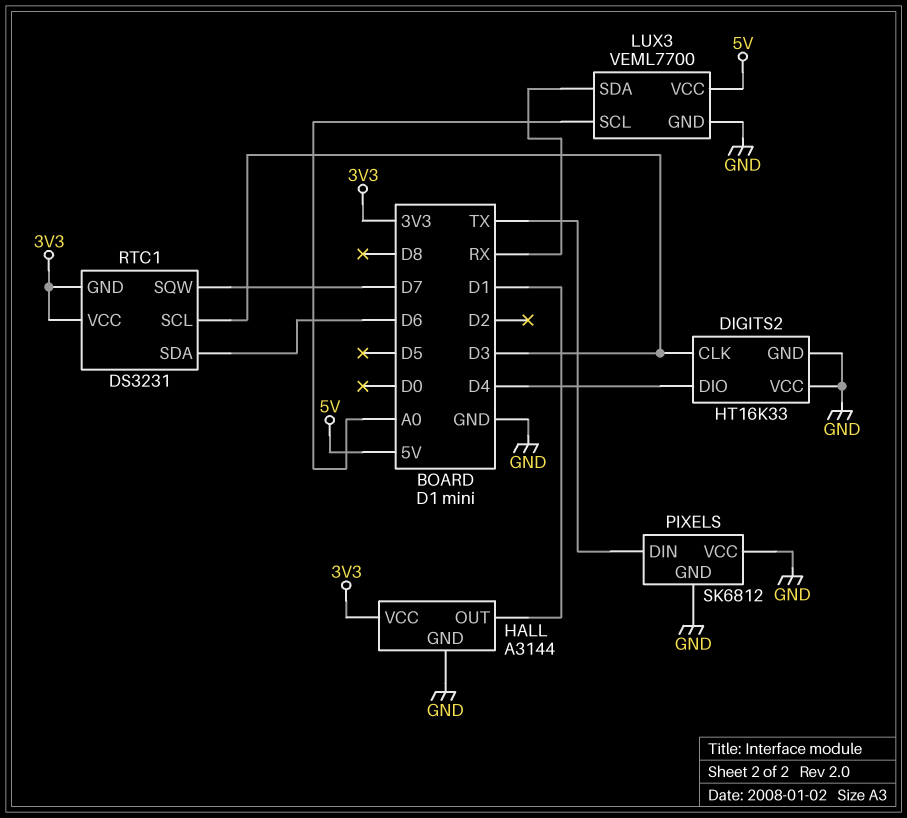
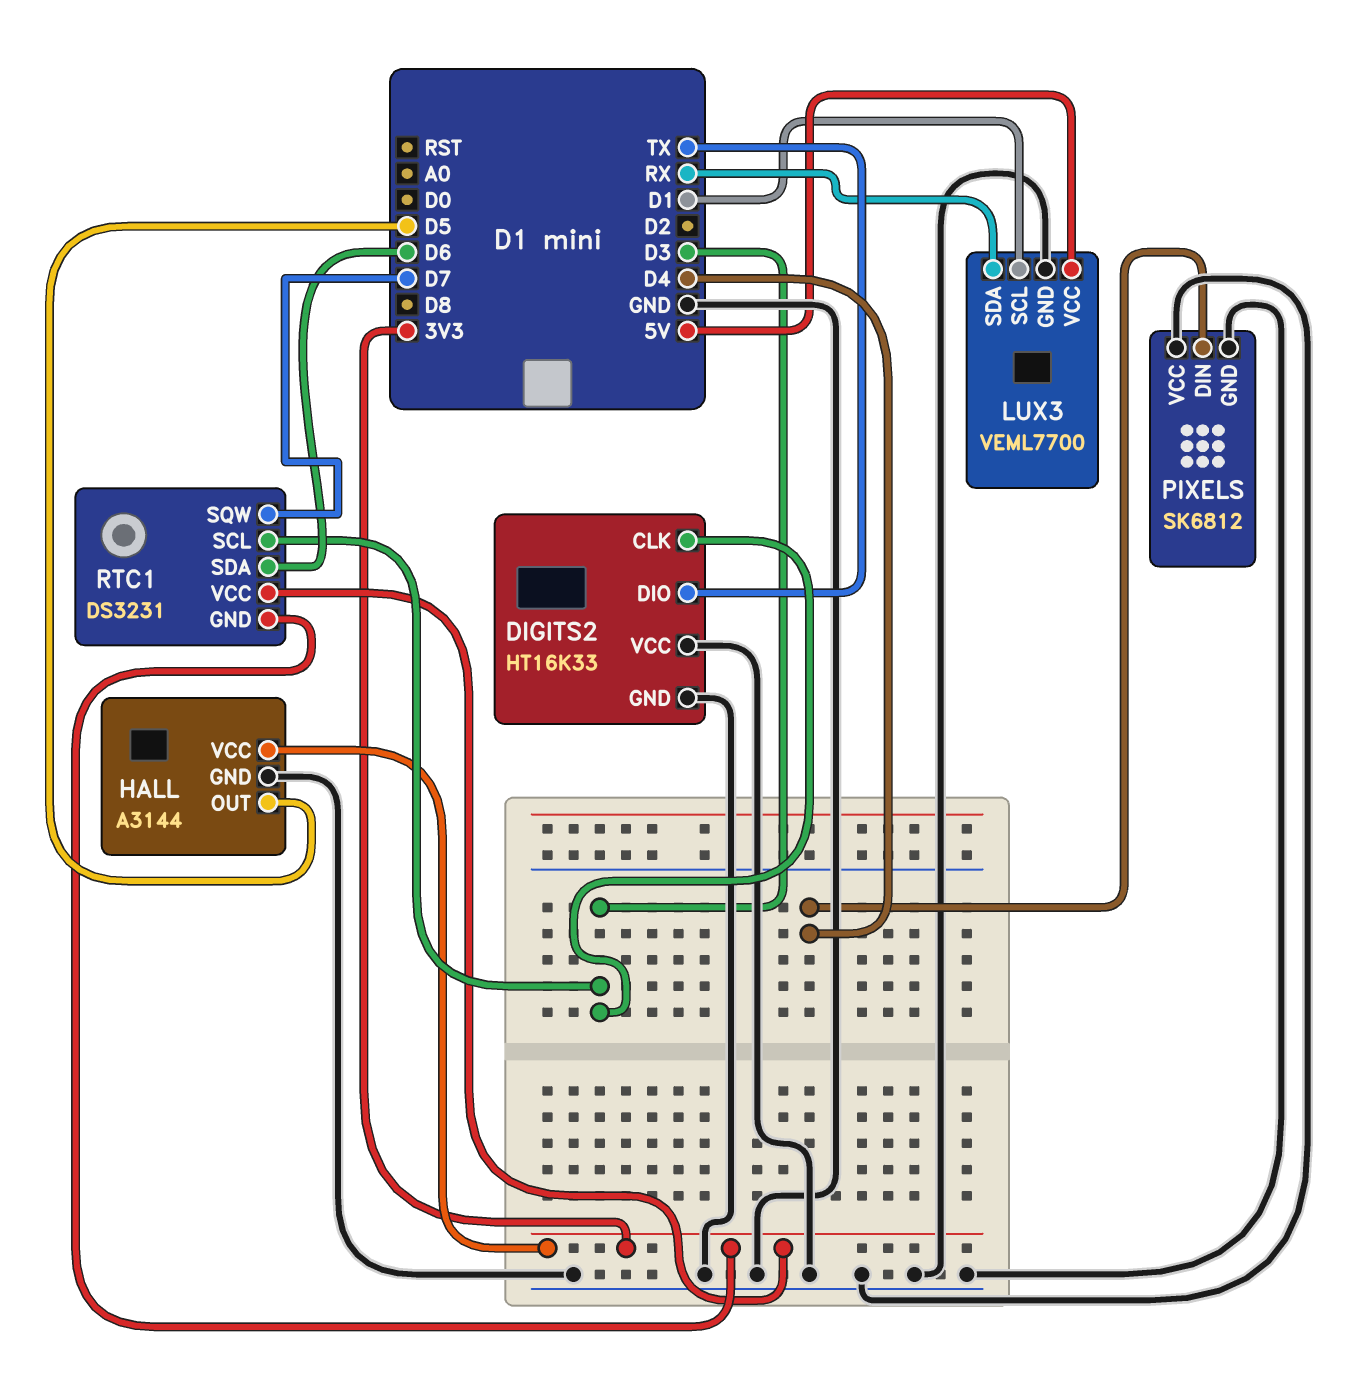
DIGITS2 pin DIO: D4 -> TX
HALL pin OUT: D1 -> D5
LUX3 pin SCL: A0 -> D1
PIXELS pin DIN: TX -> D4

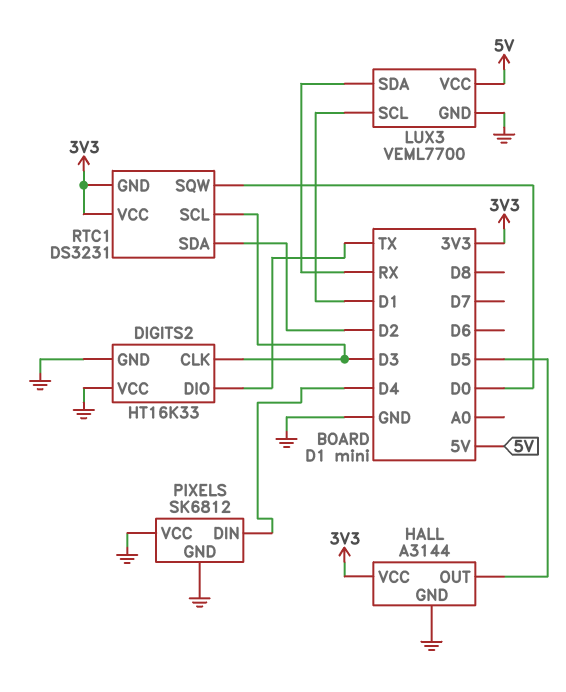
RTC1 pin SDA: D6 -> D2
RTC1 pin SQW: D7 -> D0

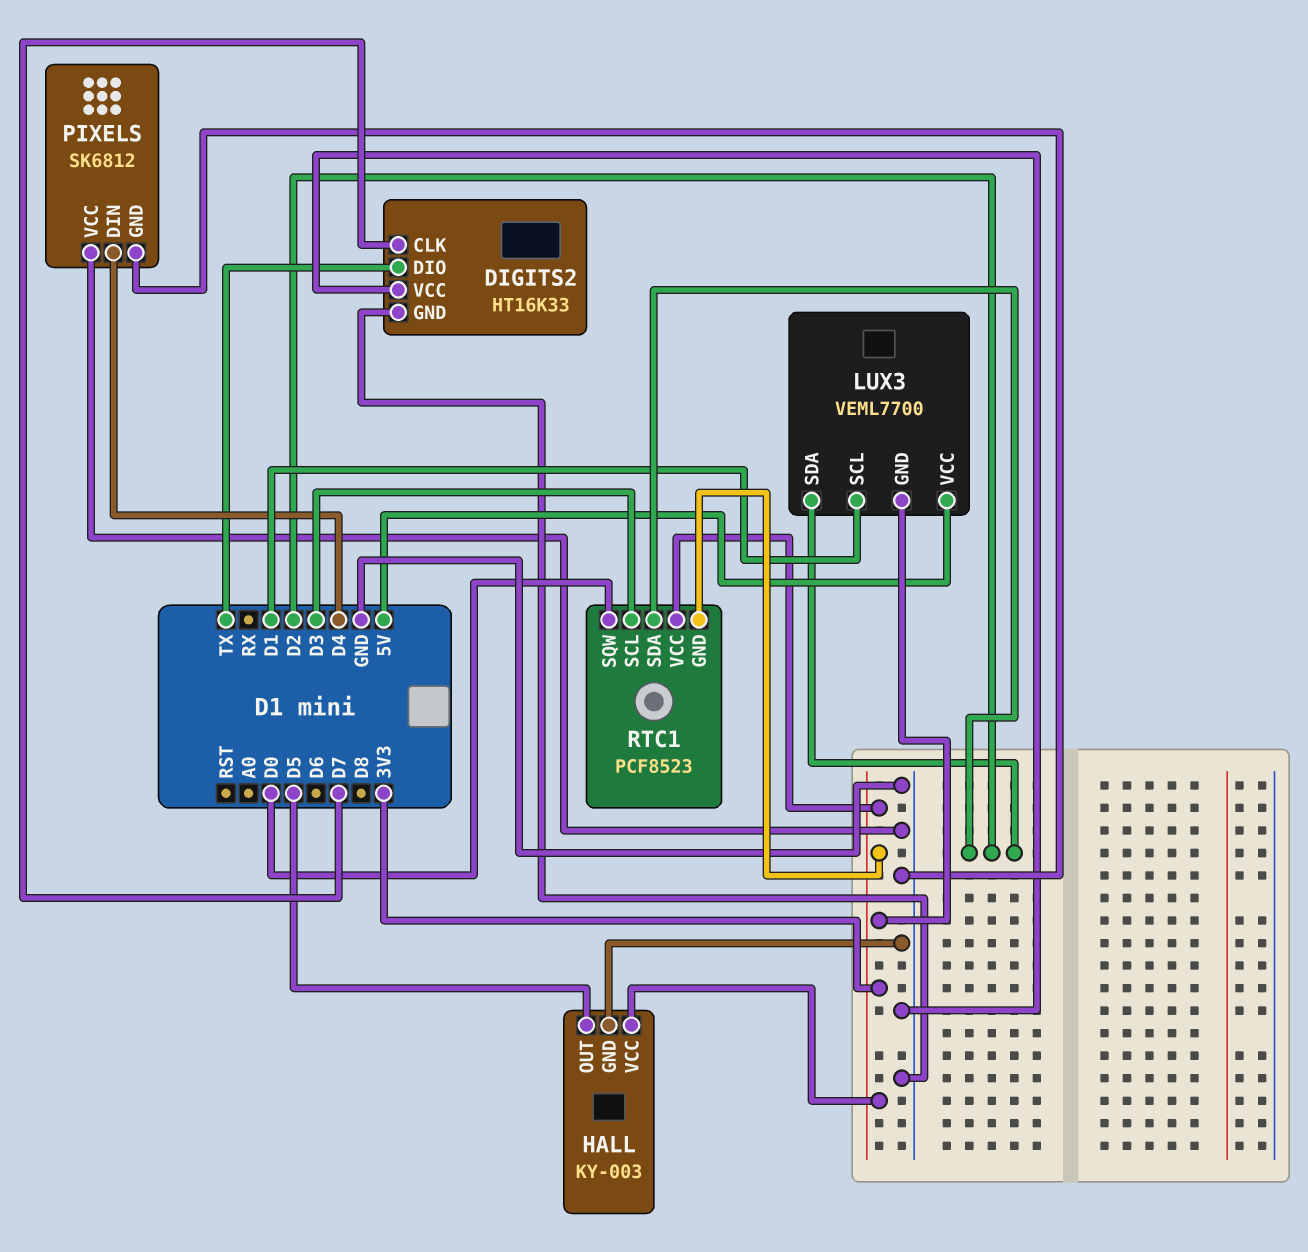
DIGITS2 pin CLK: D3 -> D7
HALL: A3144 -> KY-003
LUX3 pin GND: GND -> 3V3
LUX3 pin SDA: RX -> D2
RTC1: DS3231 -> PCF8523

